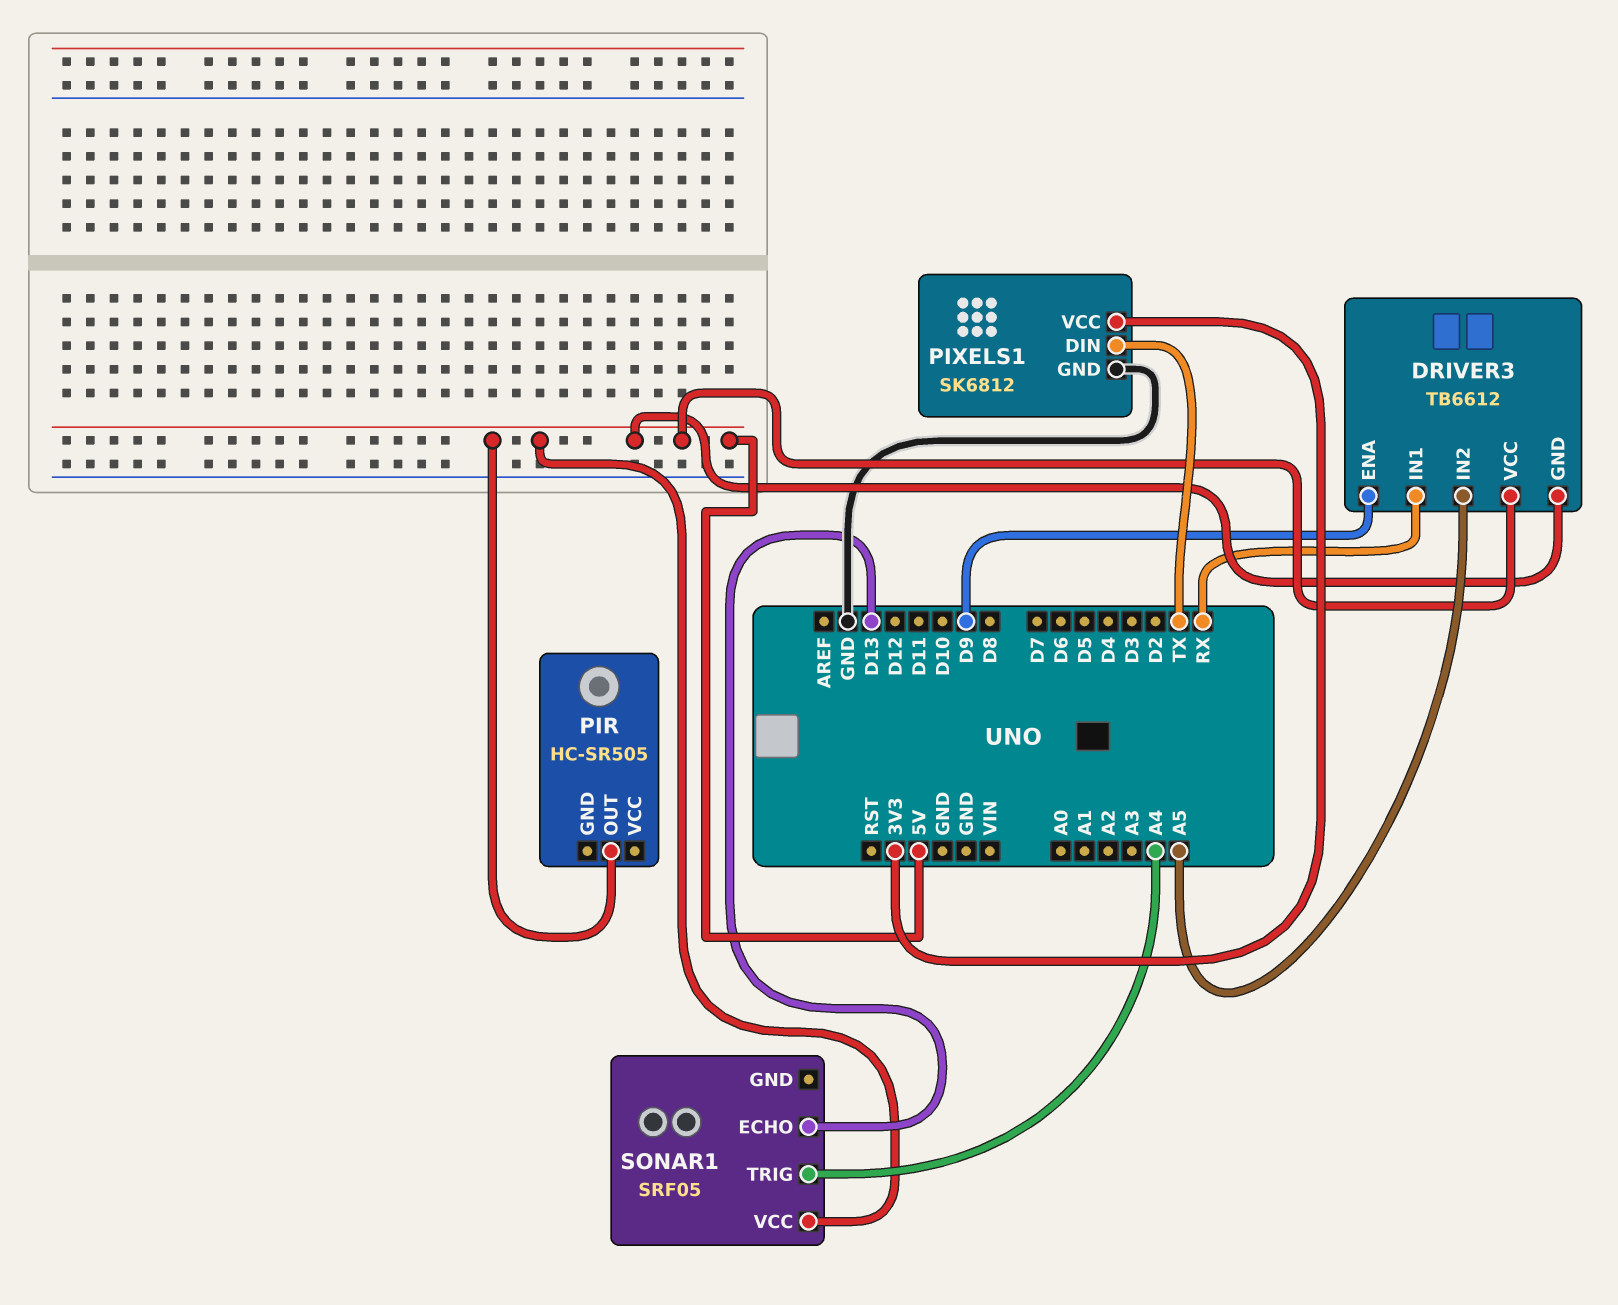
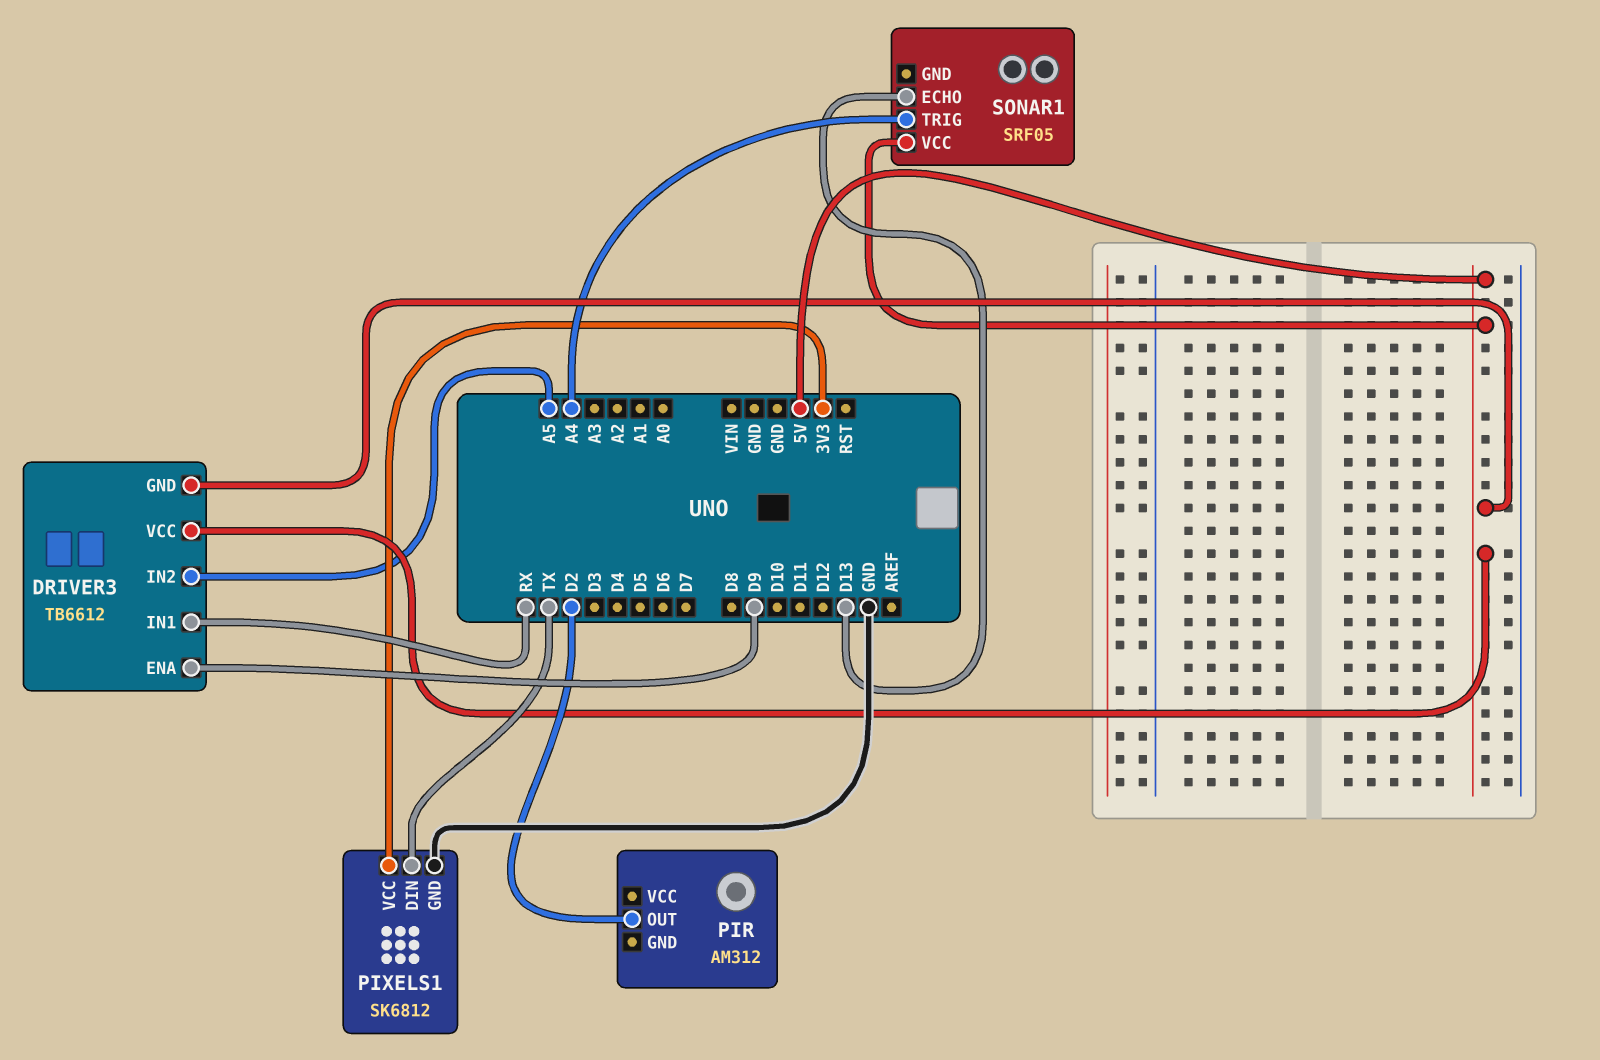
PIR: HC-SR505 -> AM312
PIR pin OUT: 5V -> D2

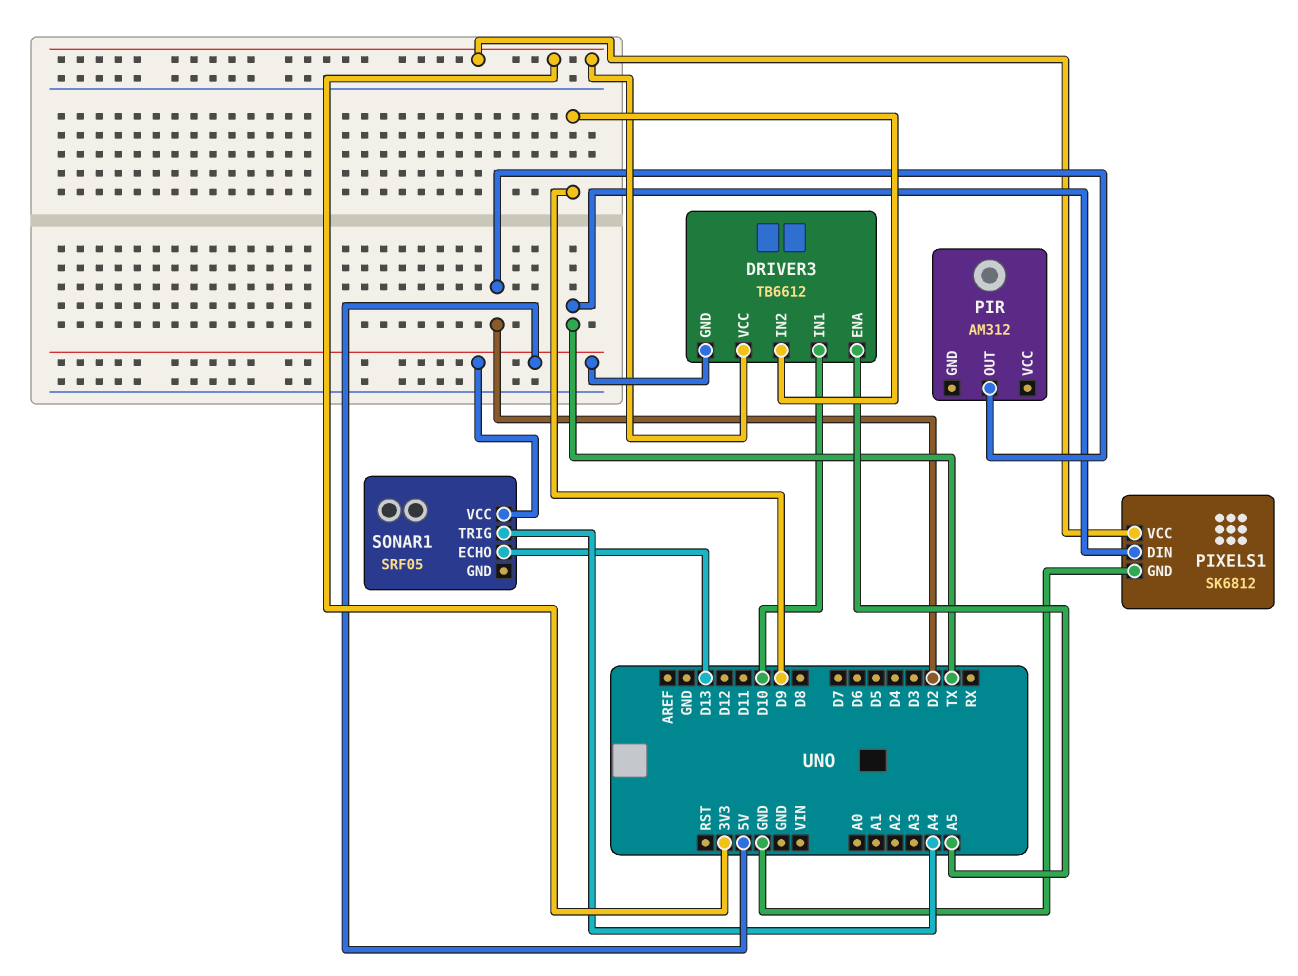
DRIVER3 pin ENA: D9 -> A5
DRIVER3 pin IN1: RX -> D10
DRIVER3 pin IN2: A5 -> D9
DRIVER3 pin VCC: 5V -> 3V3

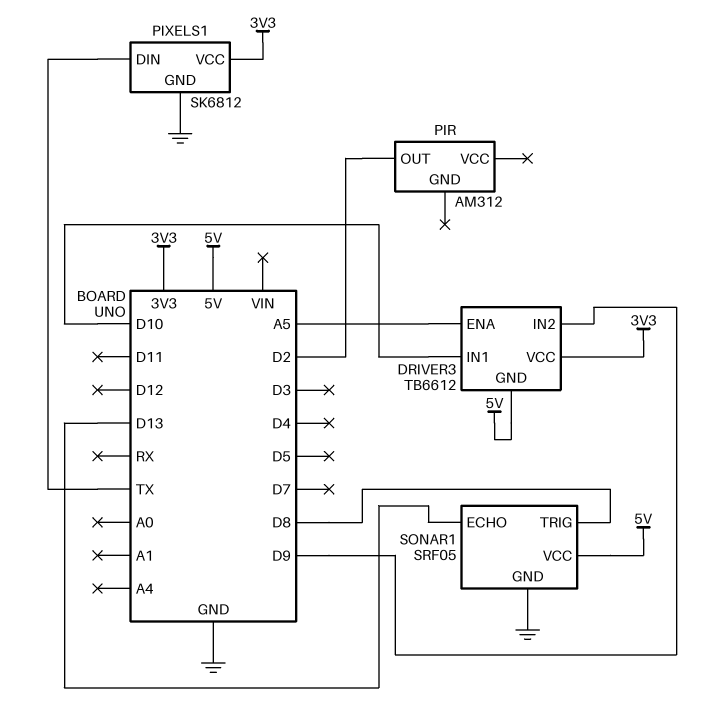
SONAR1 pin GND: none -> GND
SONAR1 pin TRIG: A4 -> D8

